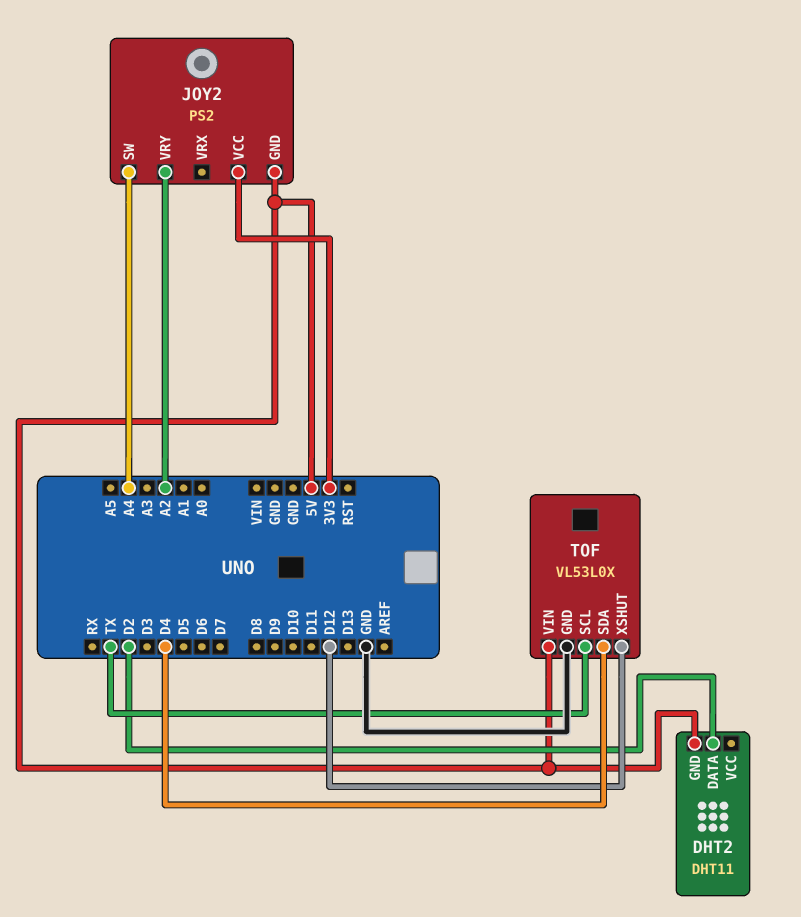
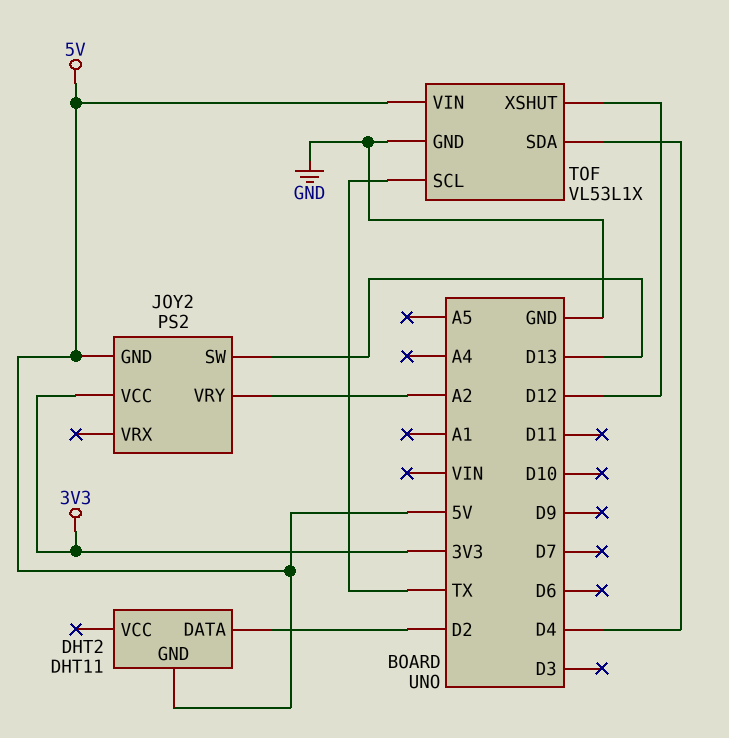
JOY2 pin SW: A4 -> D13
TOF: VL53L0X -> VL53L1X

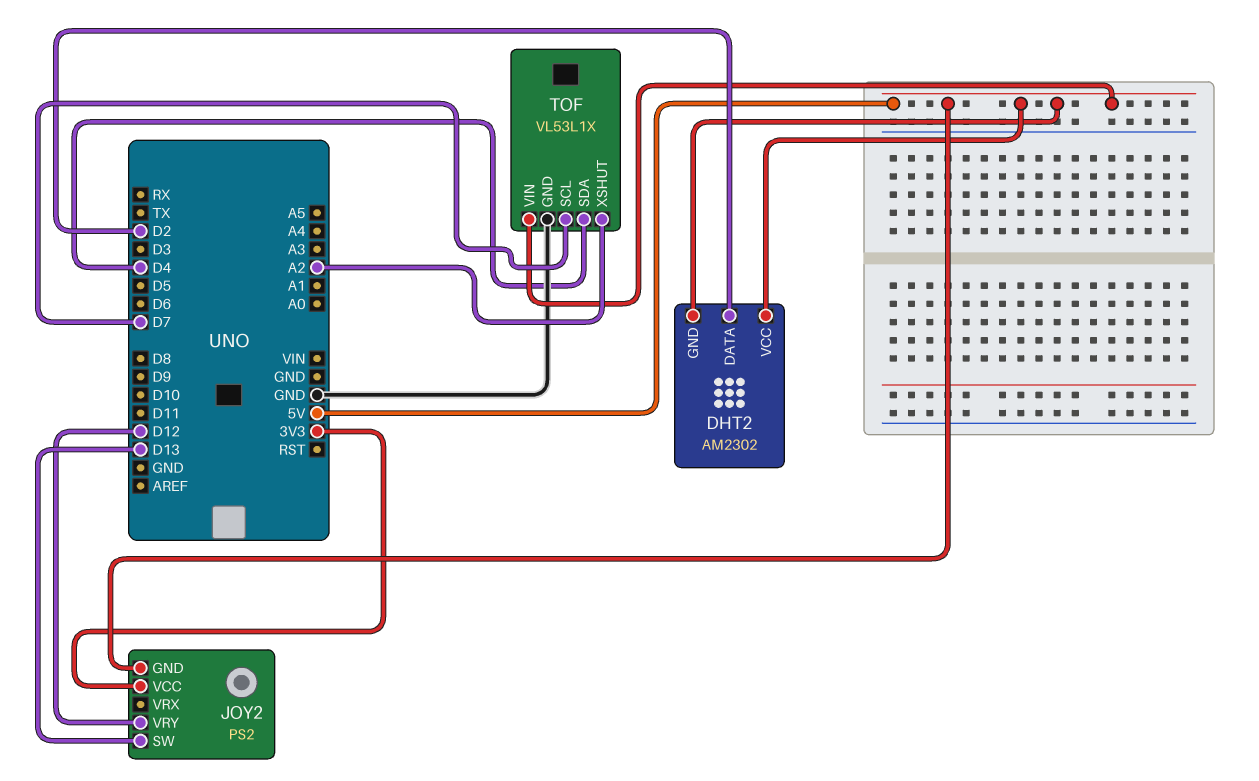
DHT2: DHT11 -> AM2302
DHT2 pin VCC: none -> 5V
JOY2 pin VRY: A2 -> D12
TOF pin SCL: TX -> D7
TOF pin XSHUT: D12 -> A2

